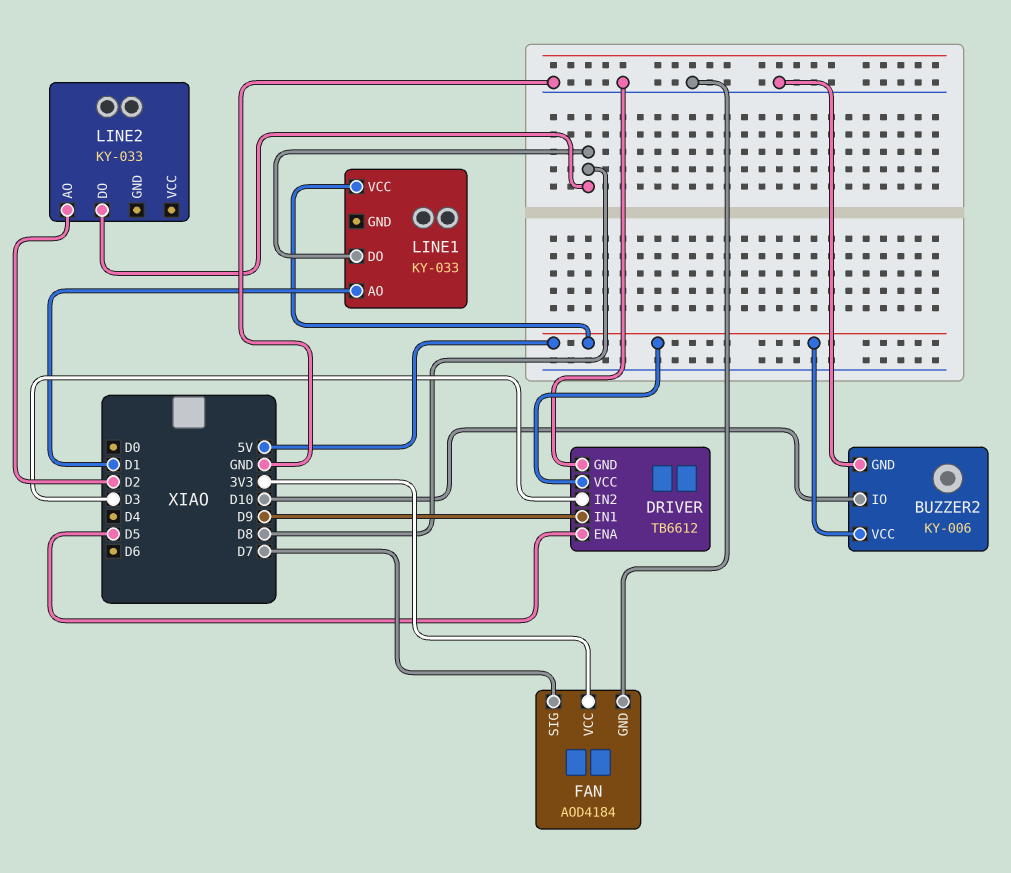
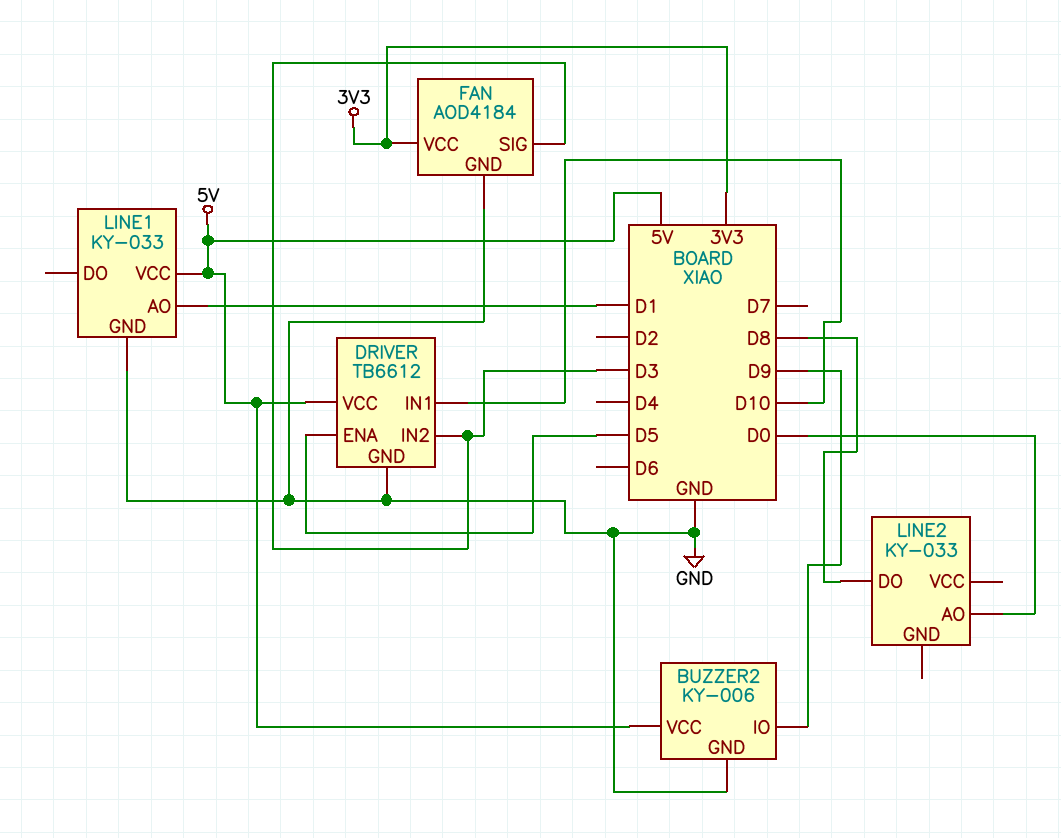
BUZZER2 pin IO: D10 -> D9
DRIVER pin IN1: D9 -> D10
FAN pin SIG: D7 -> D3
LINE1 pin DO: D8 -> none
LINE1 pin GND: none -> GND
LINE2 pin AO: D2 -> D0

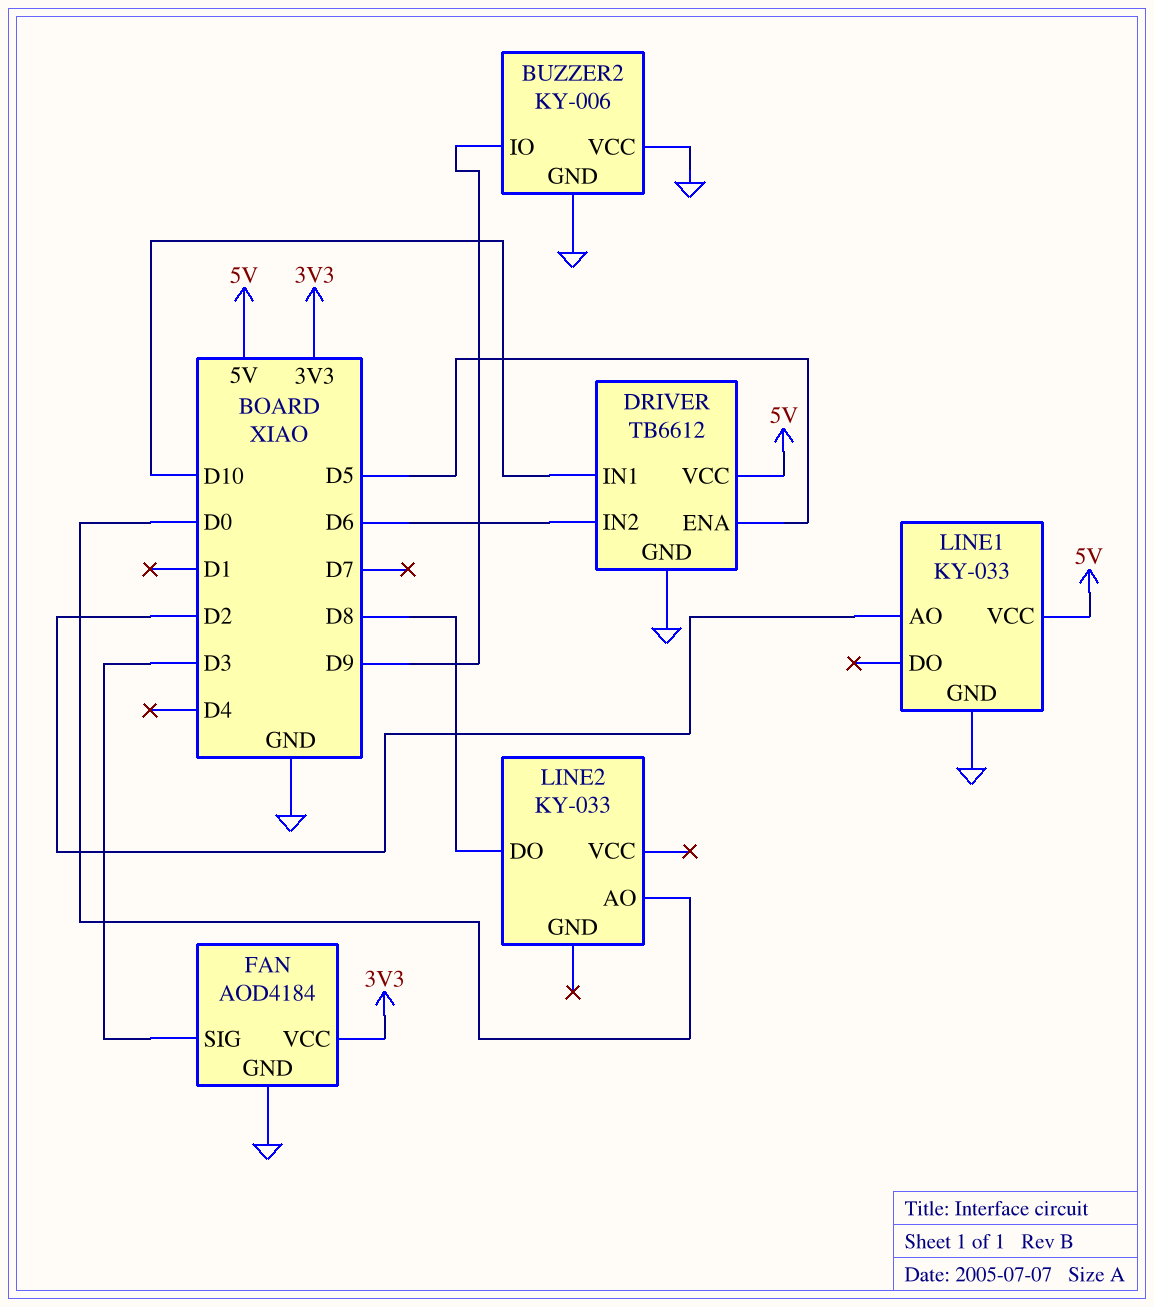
BUZZER2 pin VCC: 5V -> GND
DRIVER pin IN2: D3 -> D6
LINE1 pin AO: D1 -> D2

